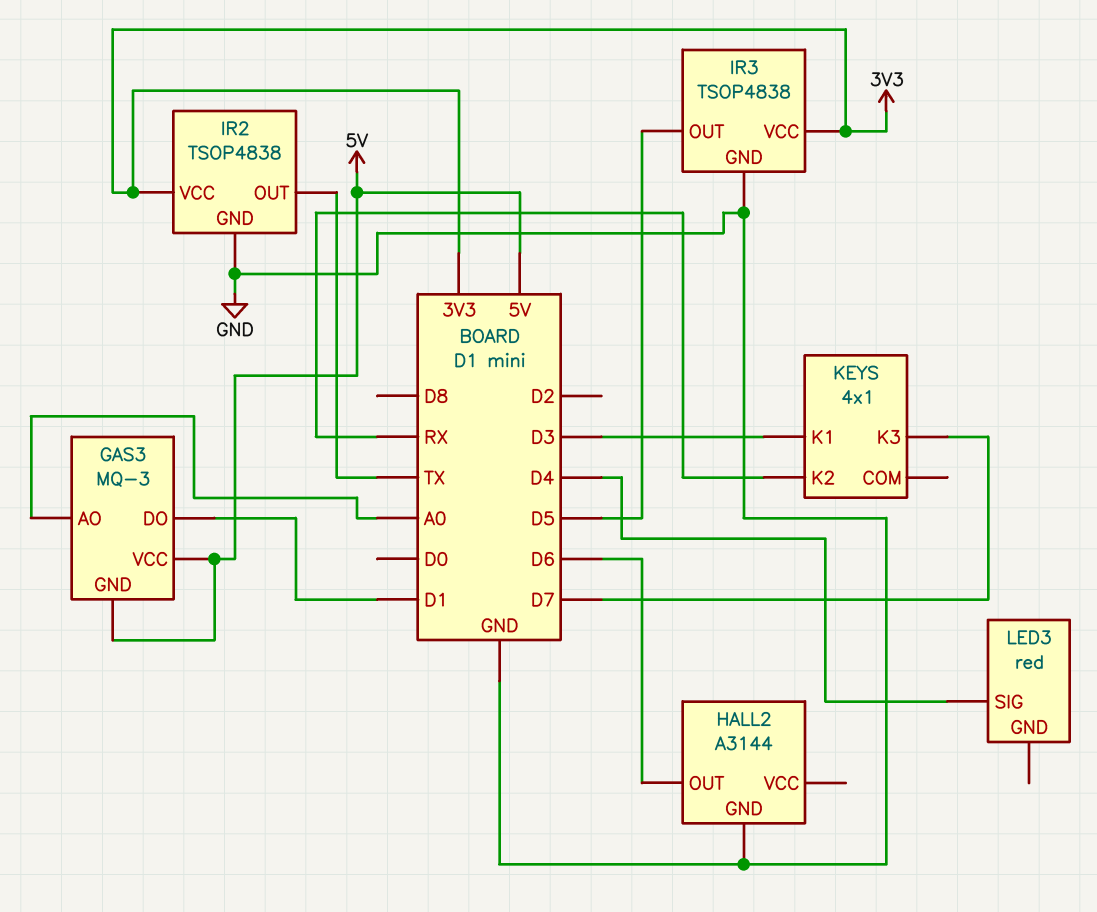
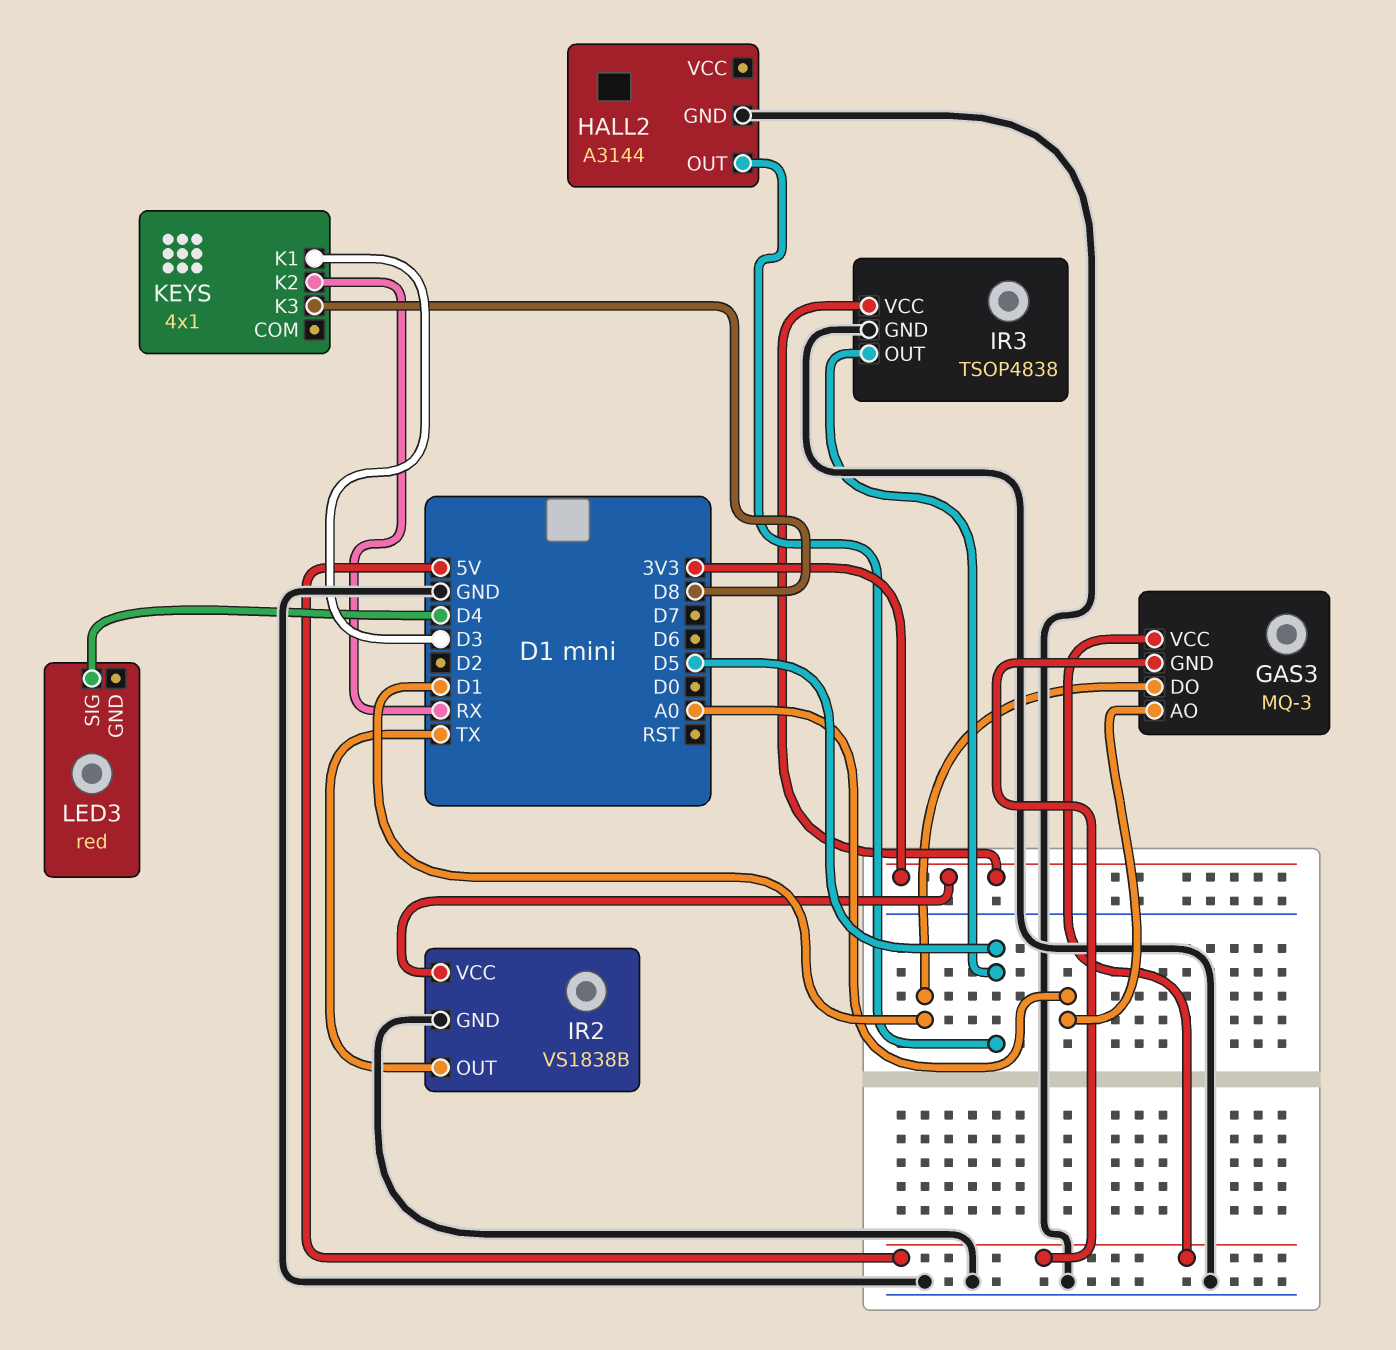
HALL2 pin OUT: D6 -> D5
IR2: TSOP4838 -> VS1838B
KEYS pin K3: D7 -> D8

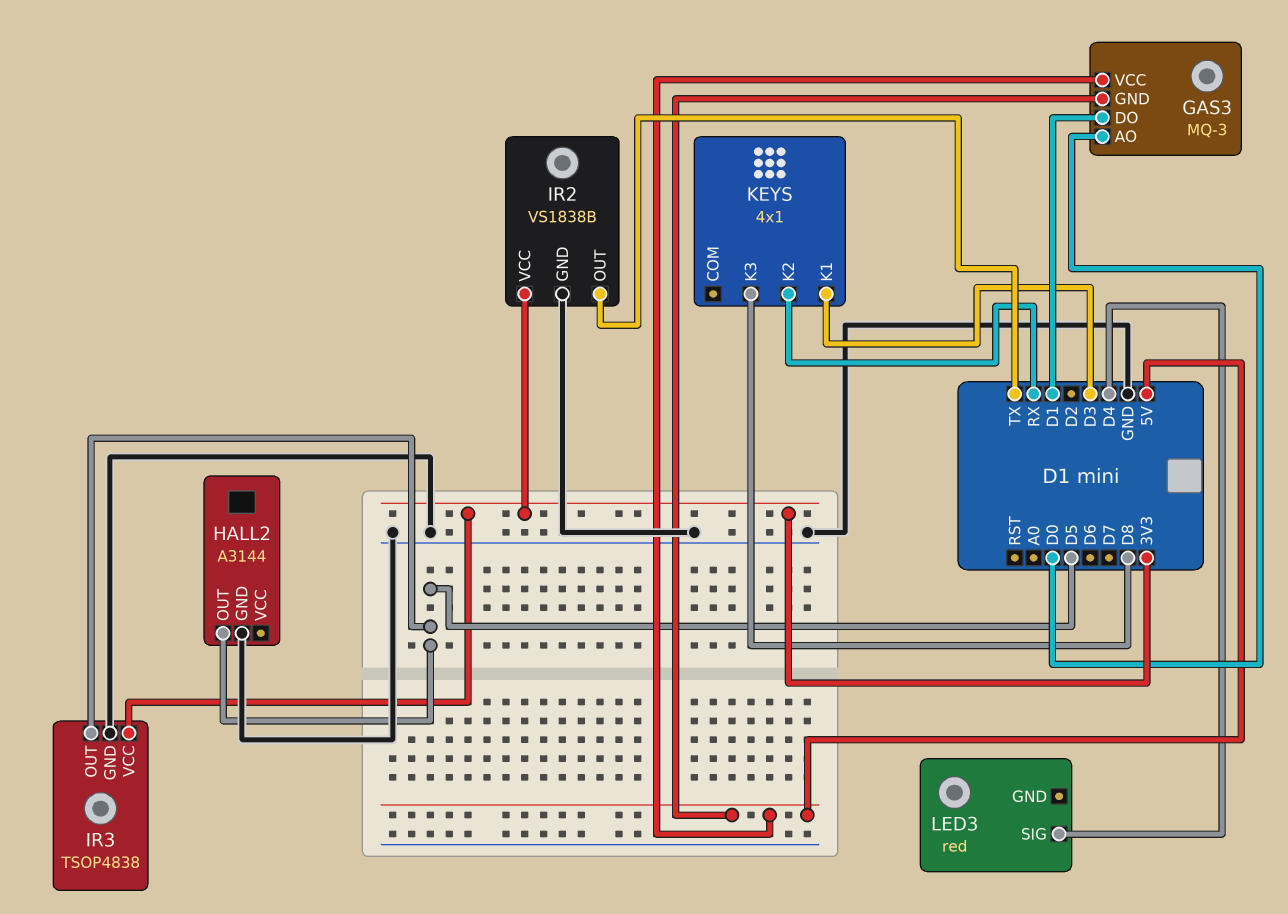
GAS3 pin AO: A0 -> D0

